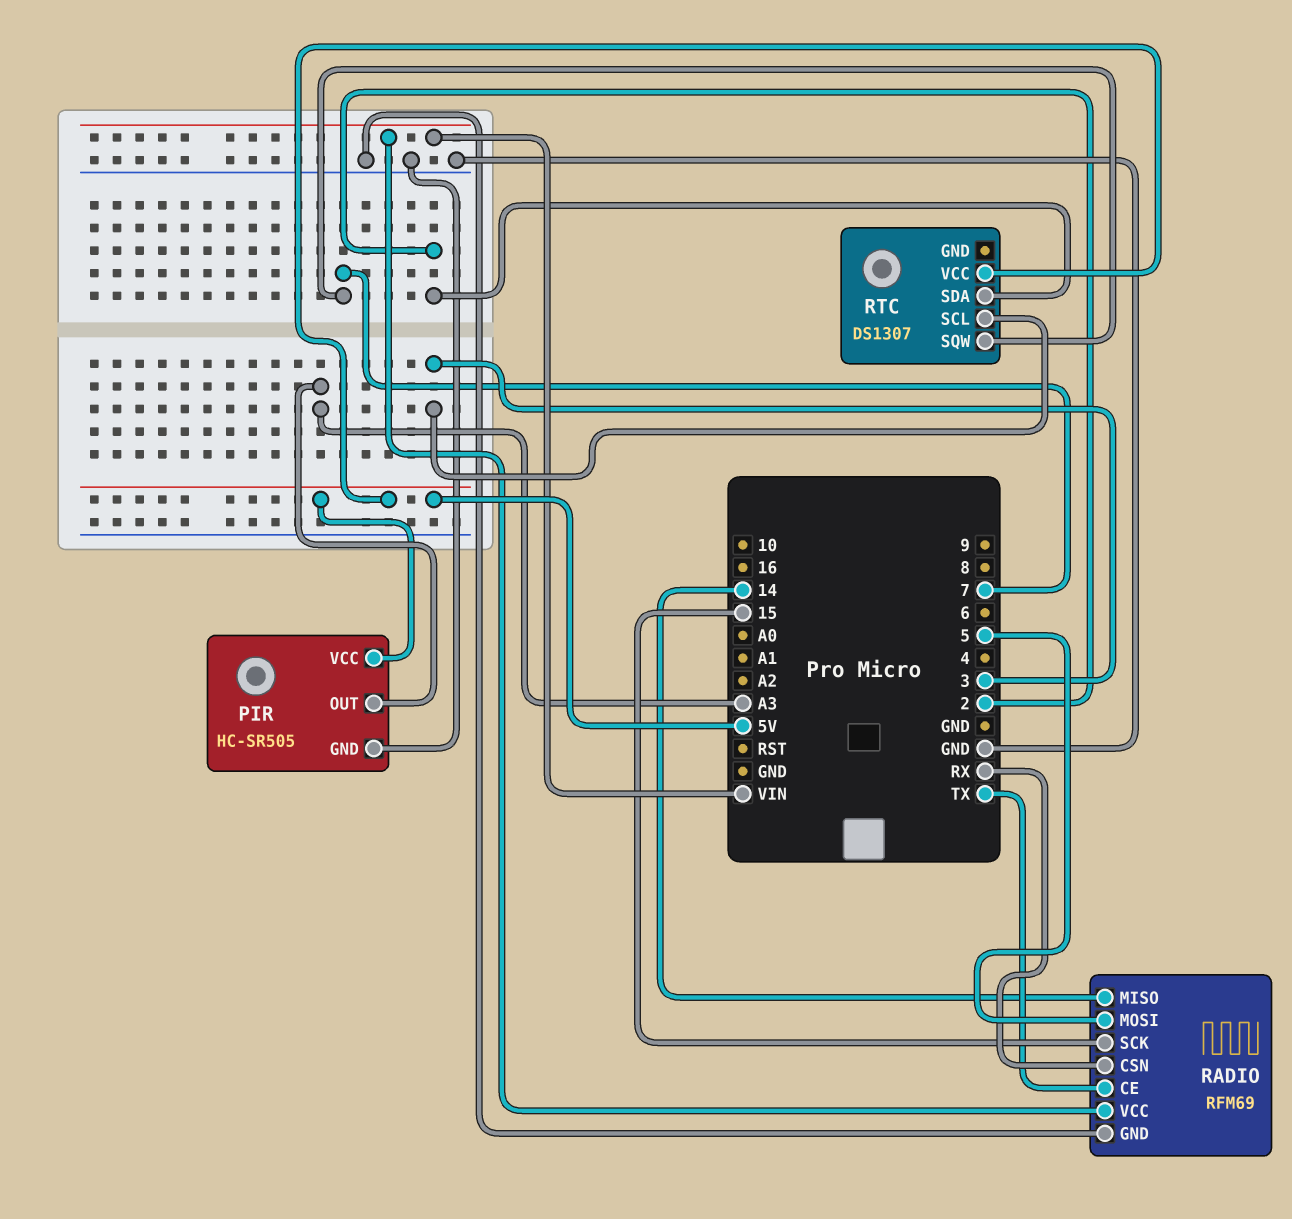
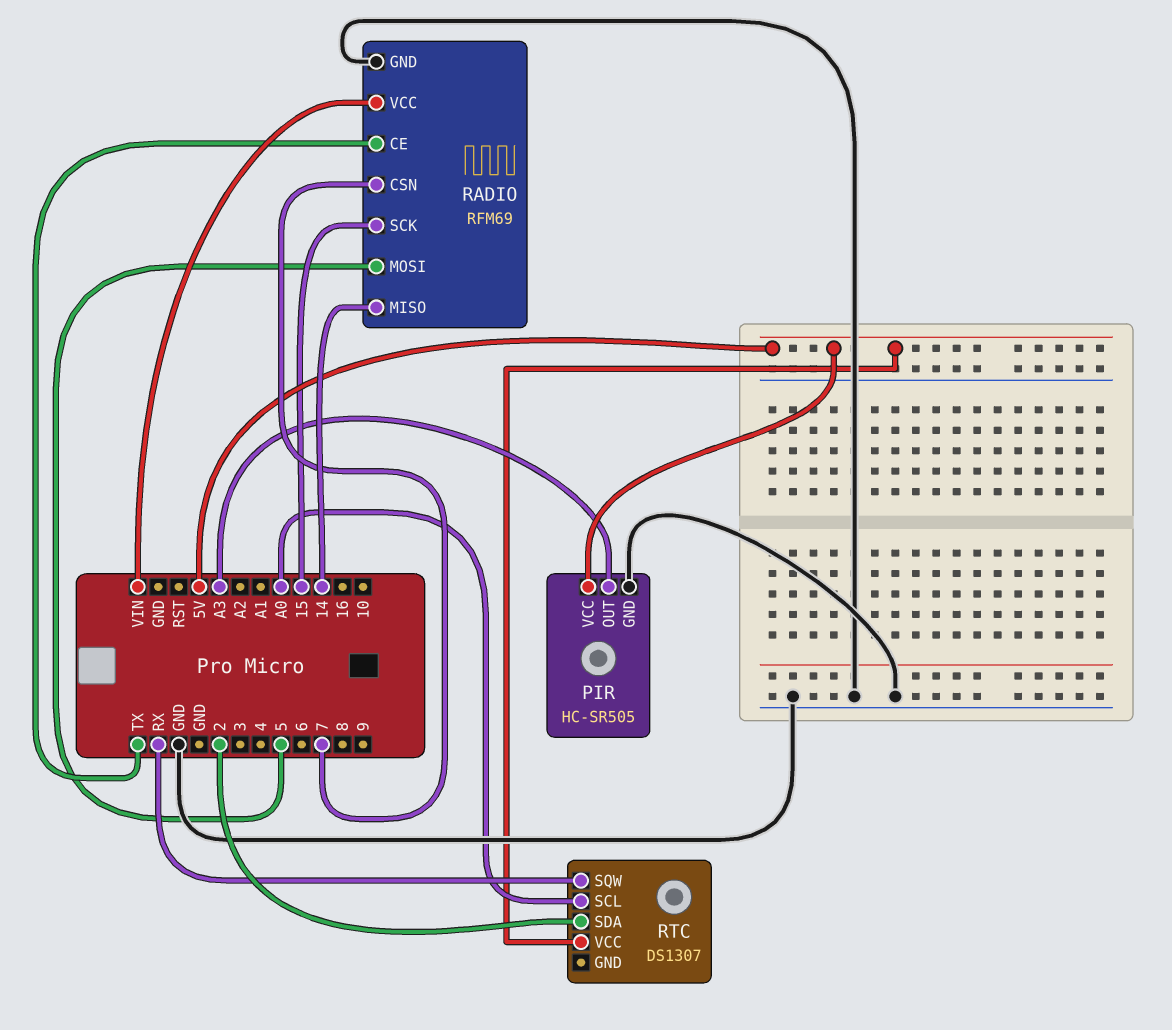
RADIO pin CSN: RX -> 7
RTC pin SCL: 3 -> A0
RTC pin SQW: 7 -> RX

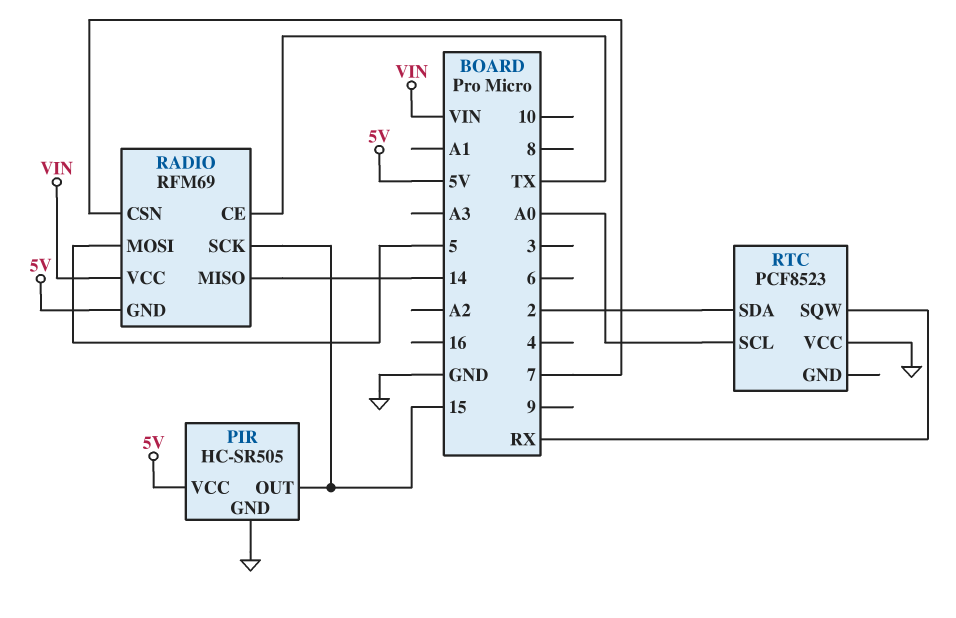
PIR pin OUT: A3 -> 15
RADIO pin GND: GND -> 5V
RTC: DS1307 -> PCF8523
RTC pin VCC: 5V -> GND

